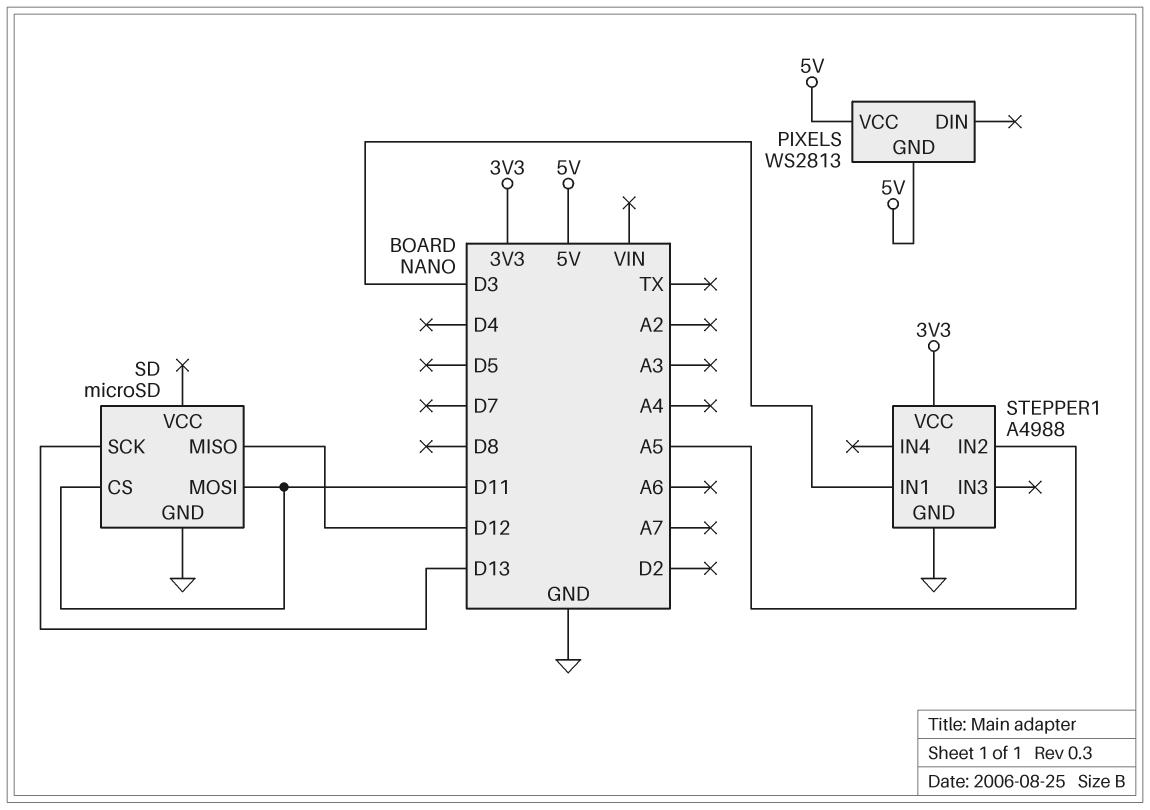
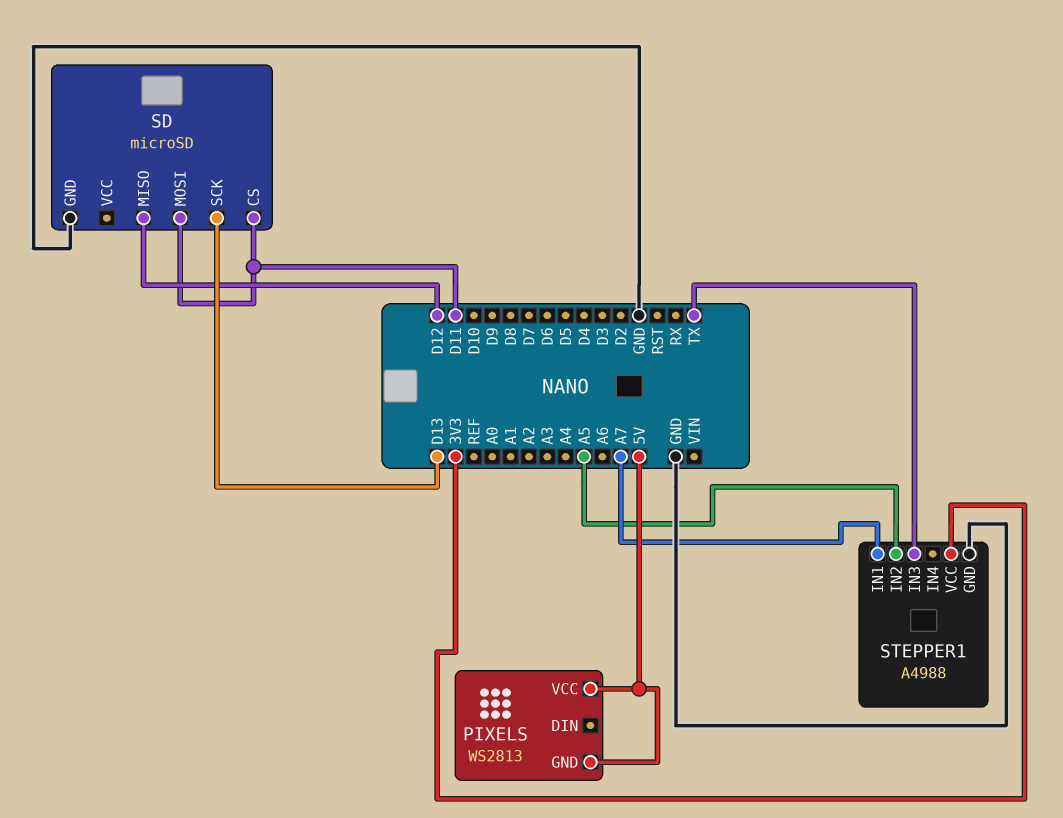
STEPPER1 pin IN1: D3 -> A7
STEPPER1 pin IN3: none -> TX

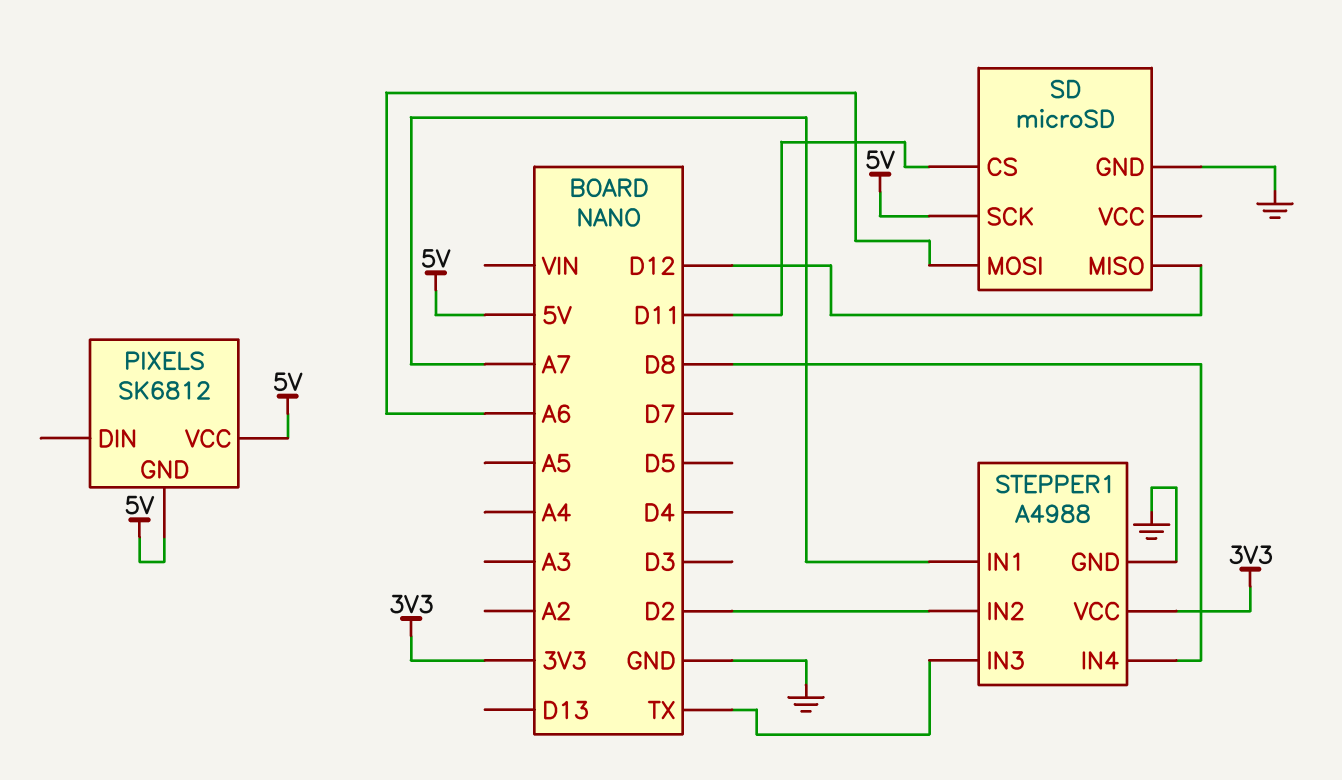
PIXELS: WS2813 -> SK6812
SD pin MOSI: D11 -> A6
SD pin SCK: D13 -> 5V
STEPPER1 pin IN2: A5 -> D2
STEPPER1 pin IN4: none -> D8

